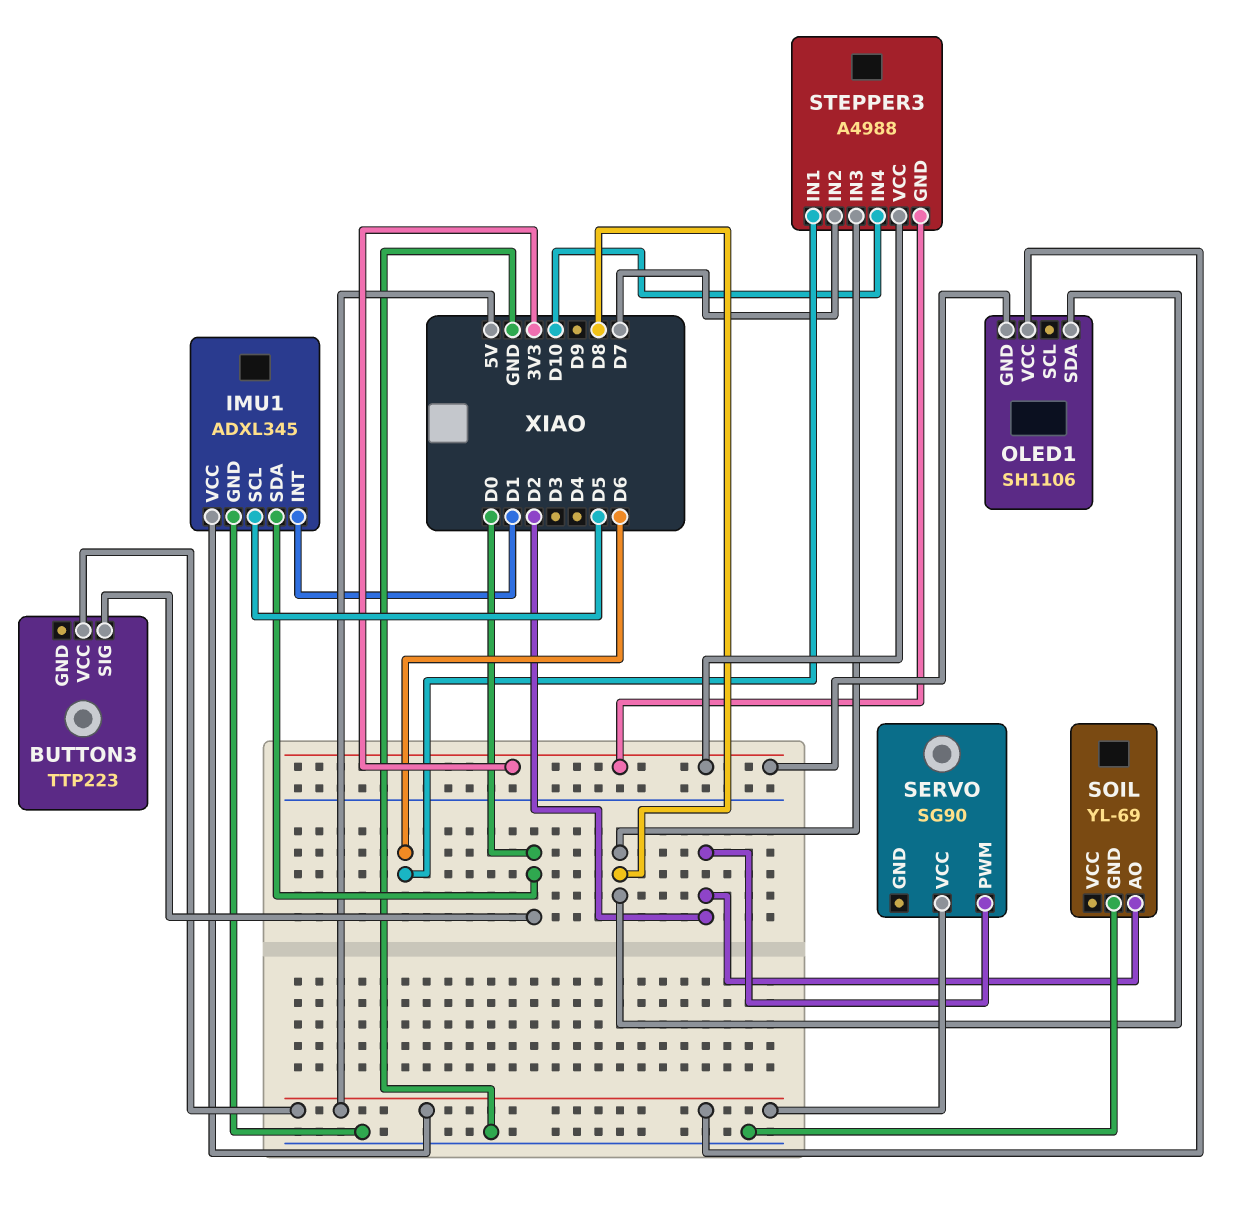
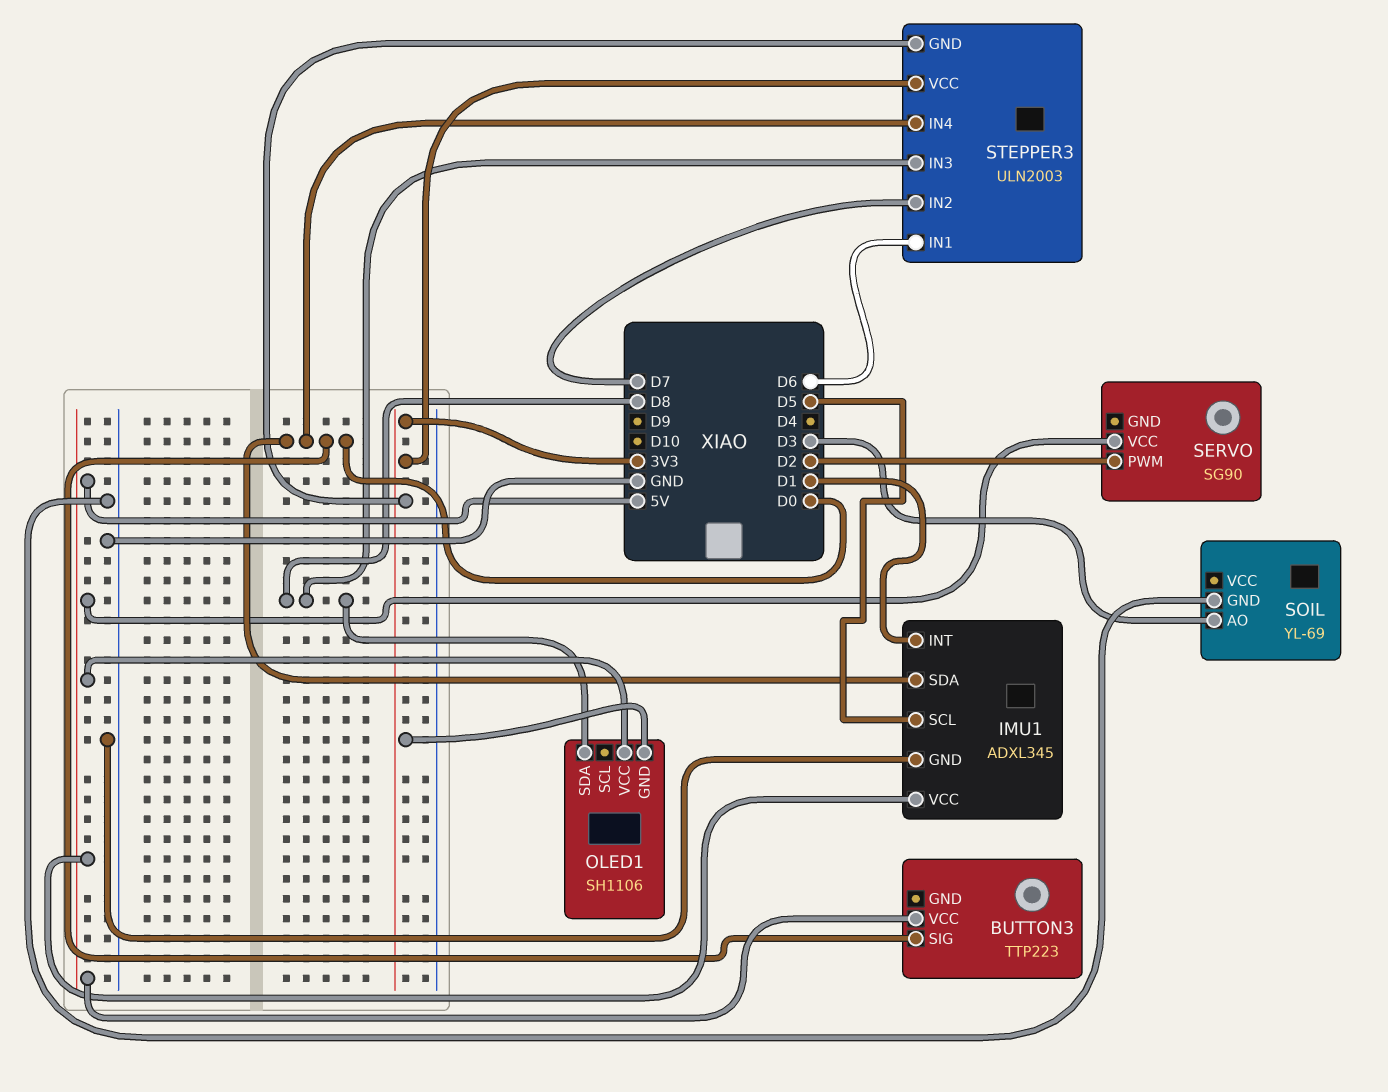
SOIL pin AO: D2 -> D3
STEPPER3: A4988 -> ULN2003
STEPPER3 pin IN4: D10 -> D0

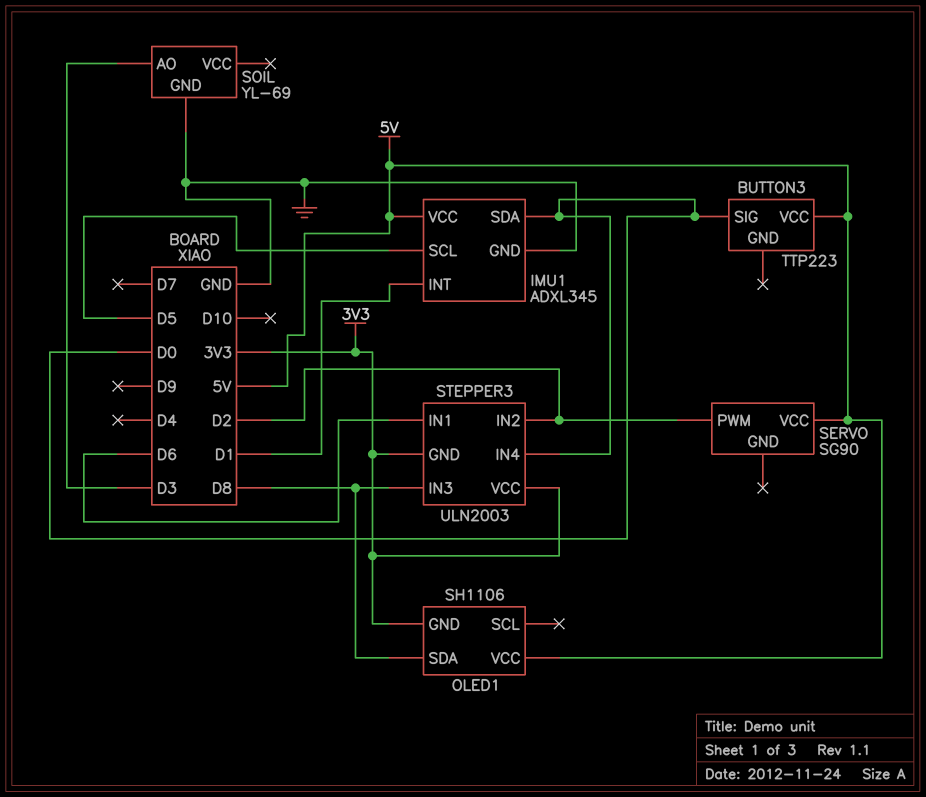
STEPPER3 pin IN2: D7 -> D2

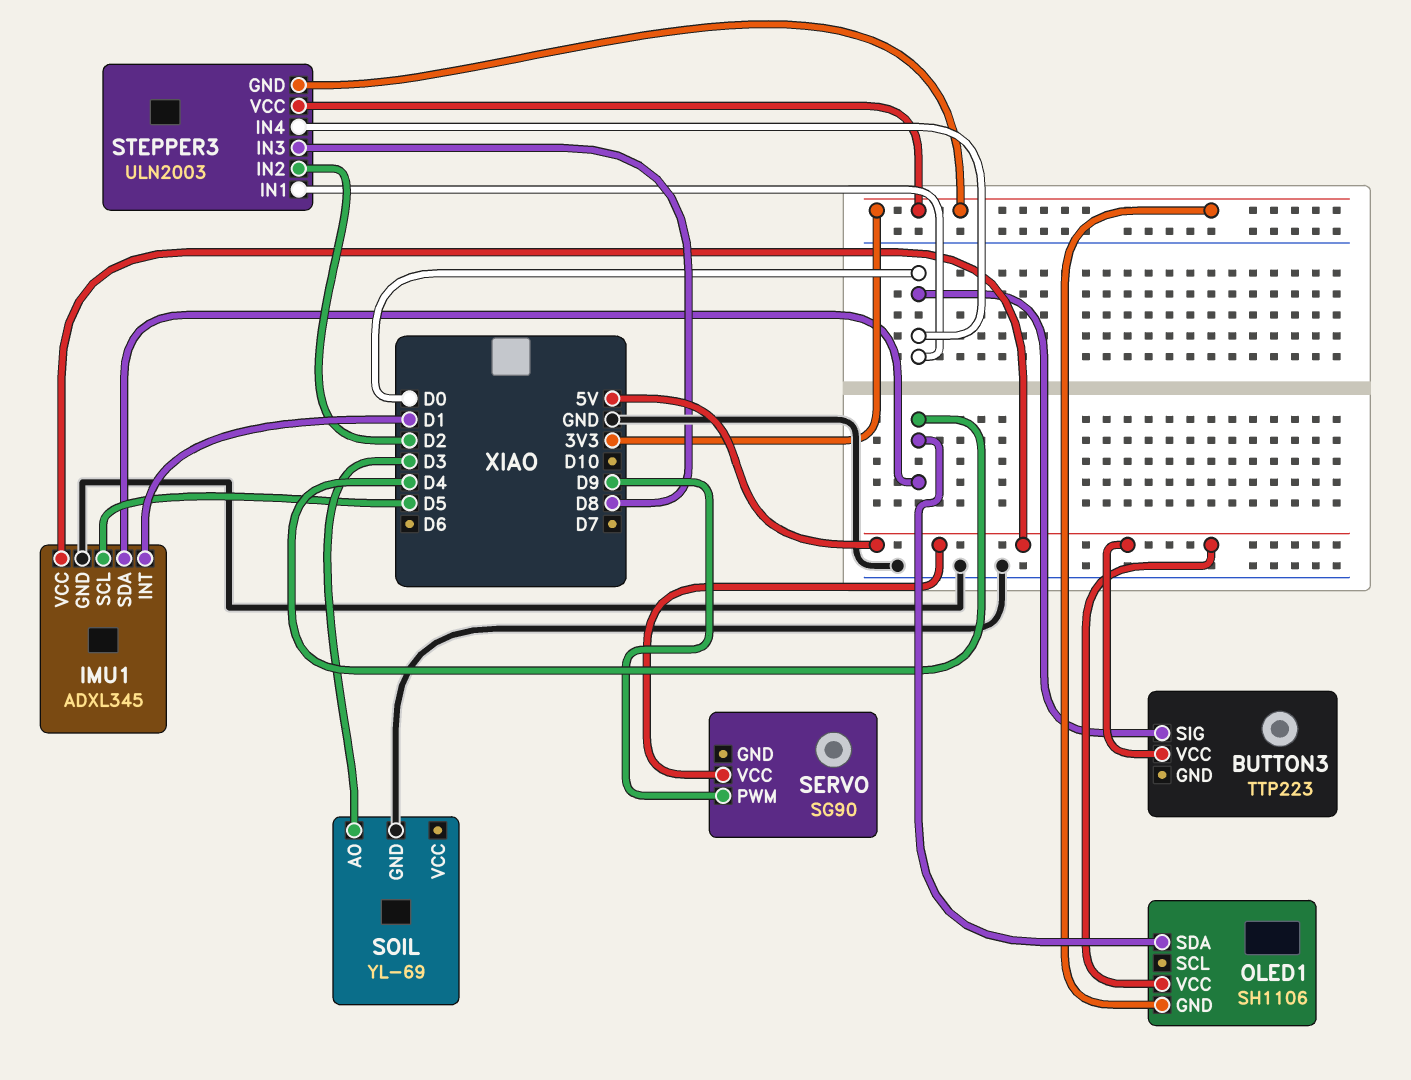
IMU1 pin SDA: D0 -> D4
OLED1 pin SDA: D8 -> D4
SERVO pin PWM: D2 -> D9
STEPPER3 pin IN1: D6 -> D0

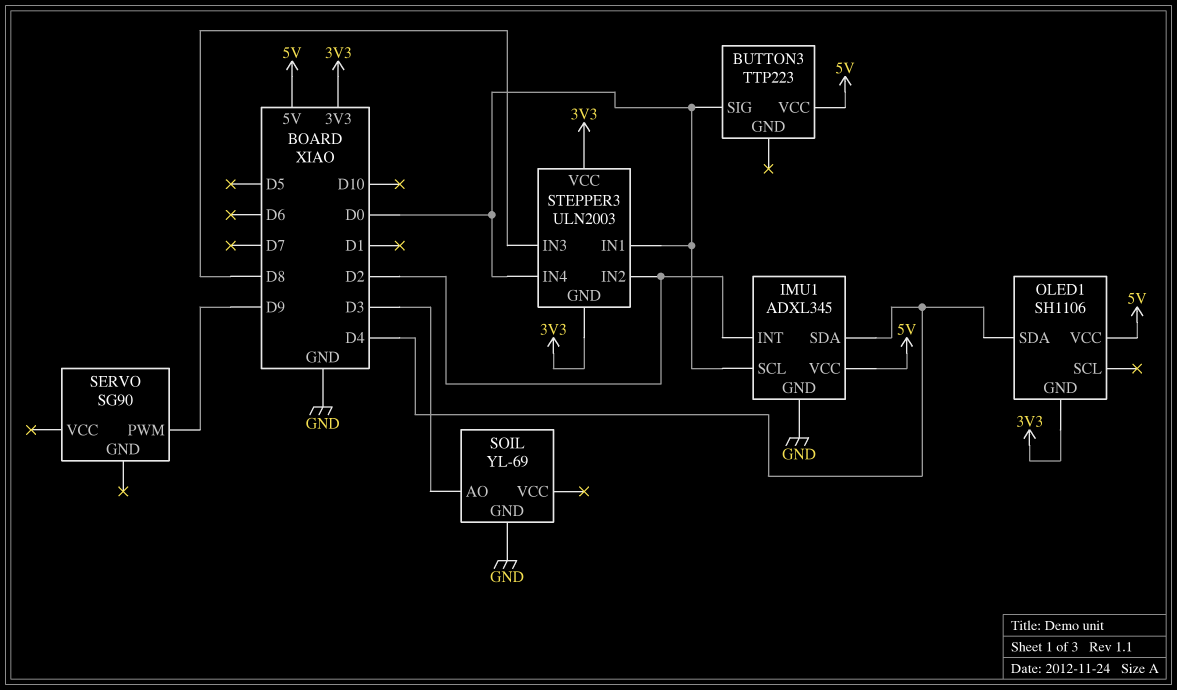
IMU1 pin INT: D1 -> D2
IMU1 pin SCL: D5 -> D0
SERVO pin VCC: 5V -> none

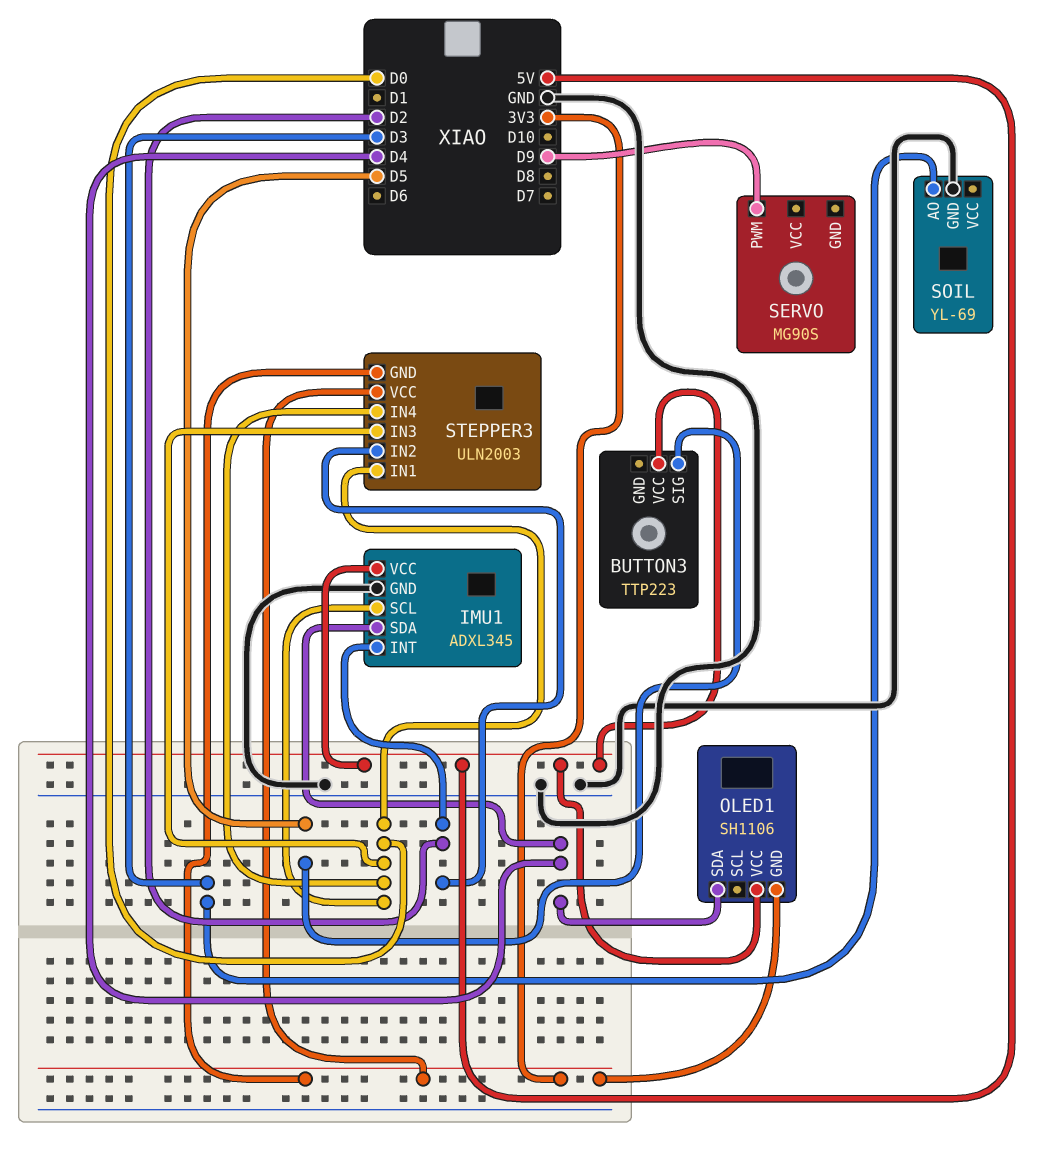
BUTTON3 pin SIG: D0 -> D5
SERVO: SG90 -> MG90S
STEPPER3 pin IN3: D8 -> D0

